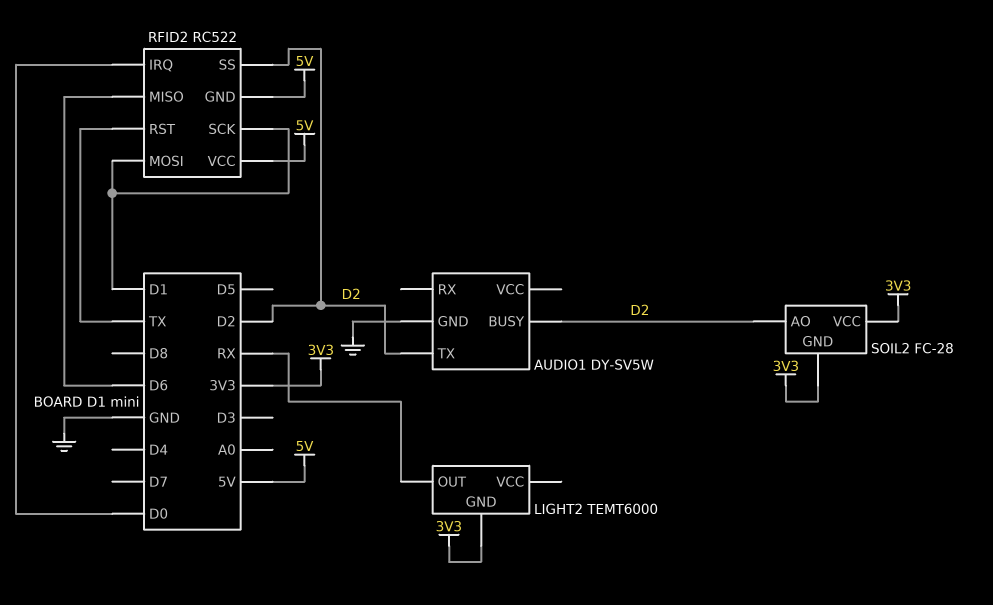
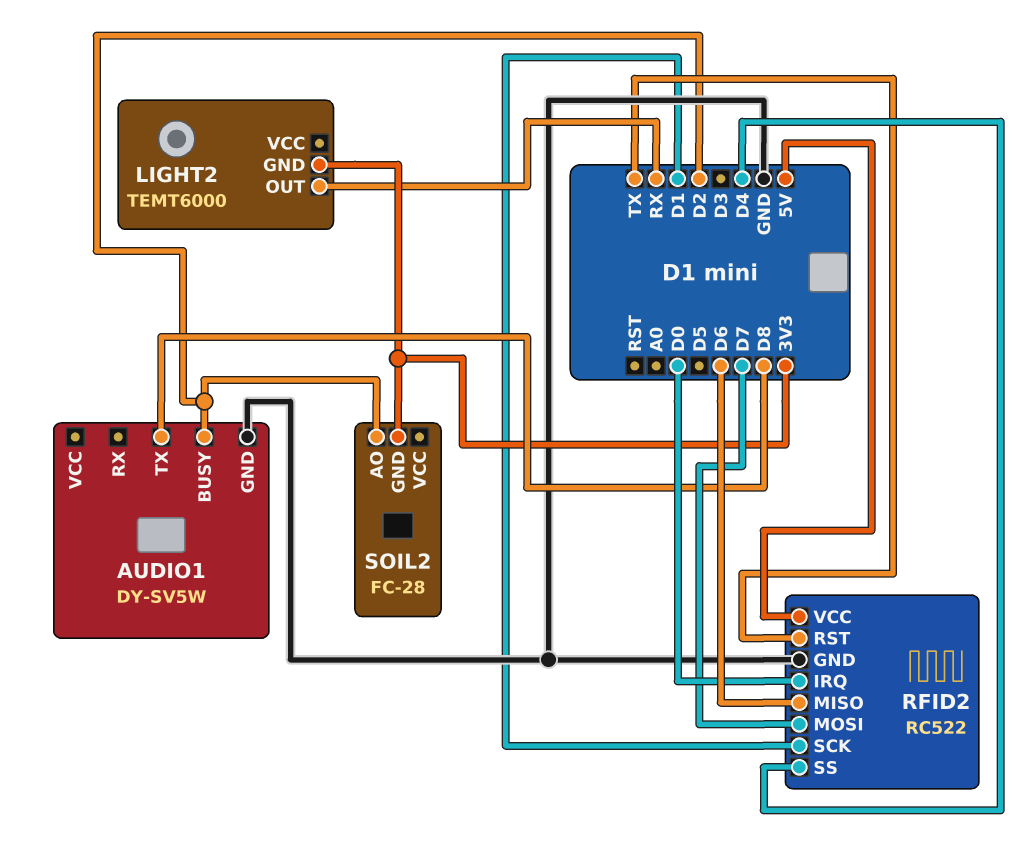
AUDIO1 pin TX: D2 -> D8
RFID2 pin GND: 5V -> GND
RFID2 pin MOSI: D1 -> D7
RFID2 pin SS: D2 -> D4
SOIL2 pin VCC: 3V3 -> none

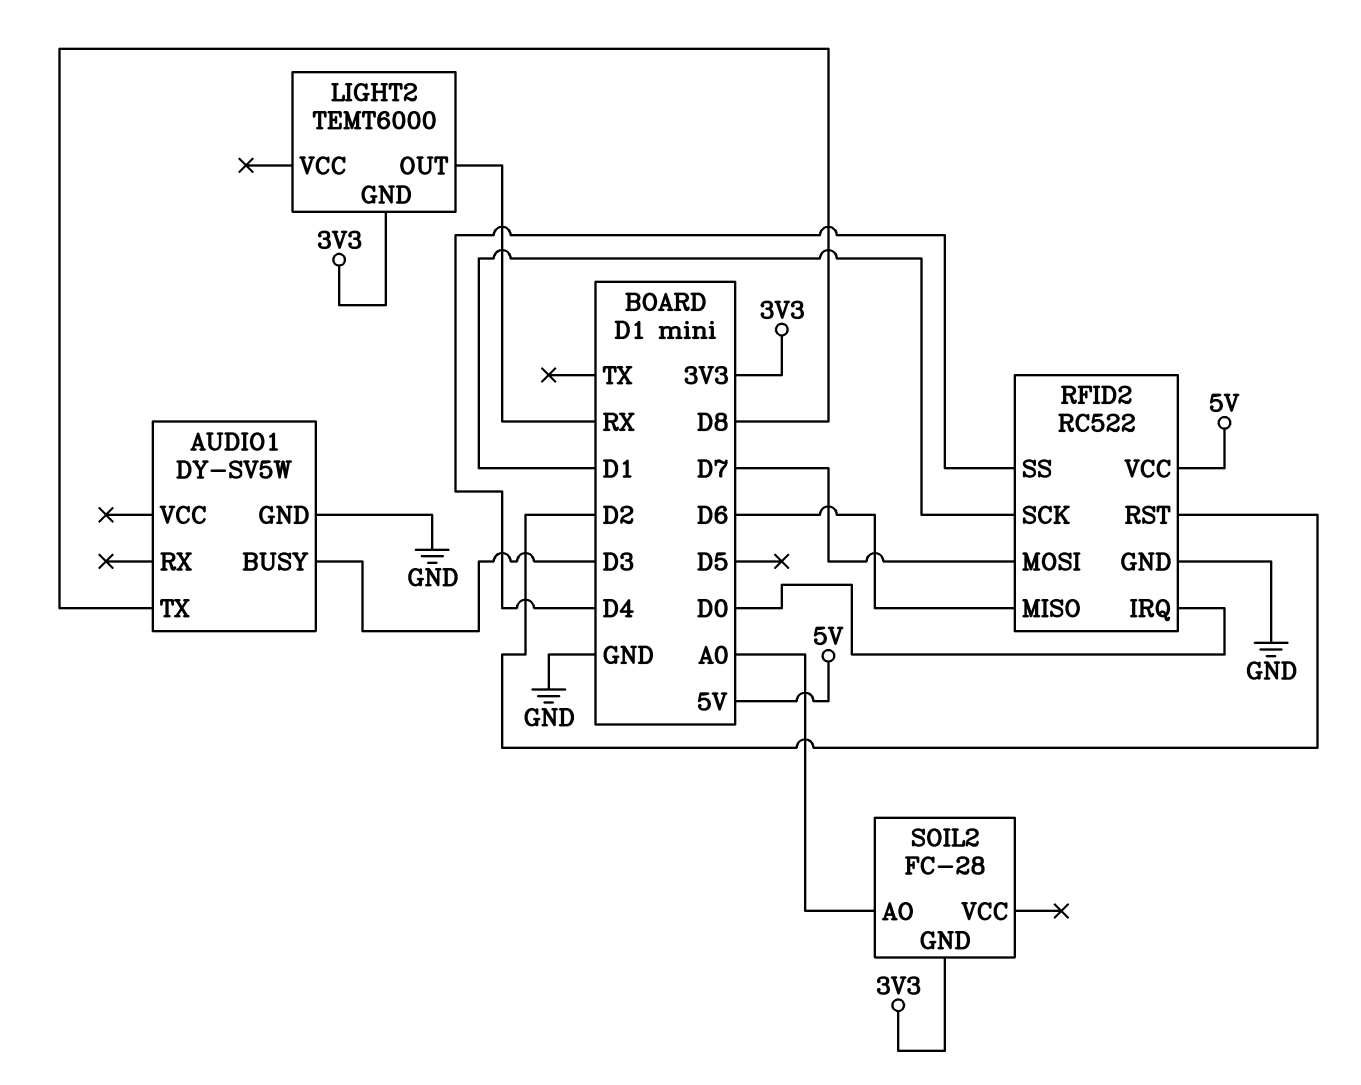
AUDIO1 pin BUSY: D2 -> D3
RFID2 pin RST: TX -> D2
SOIL2 pin AO: D2 -> A0

